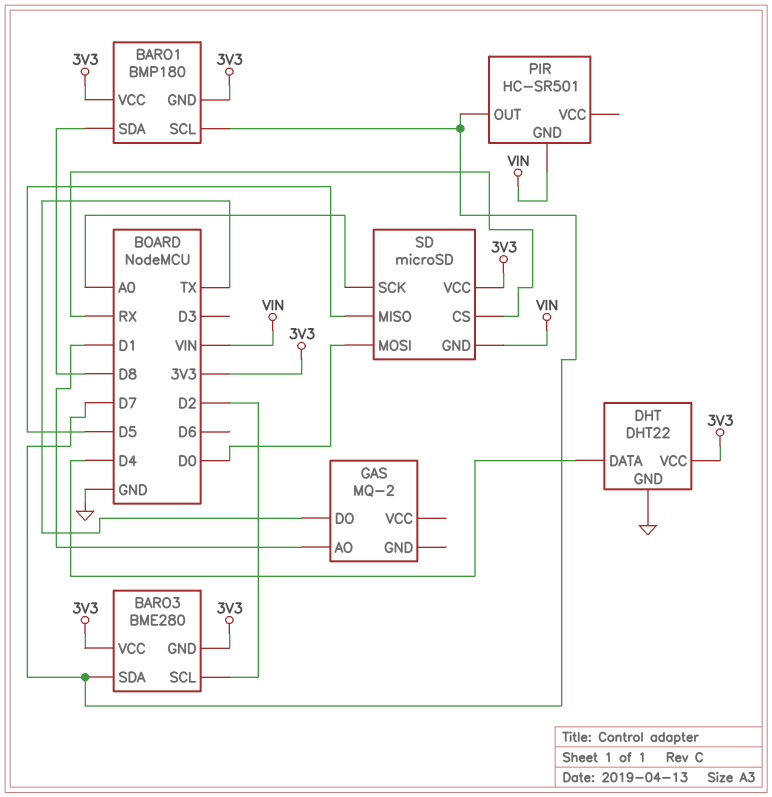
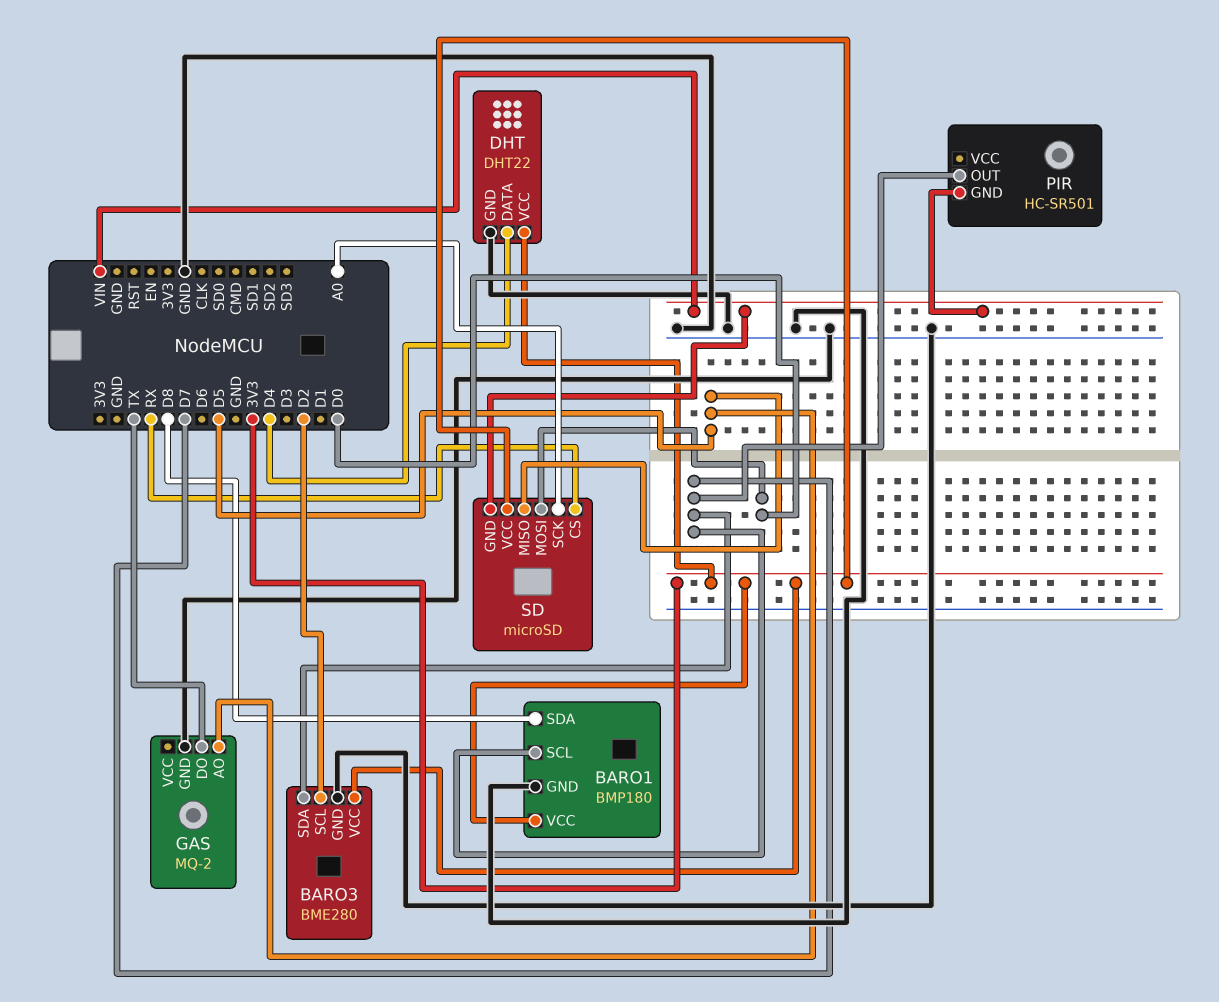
BARO1 pin GND: 3V3 -> GND
BARO3 pin GND: 3V3 -> GND
GAS pin AO: D1 -> D5
GAS pin GND: none -> GND

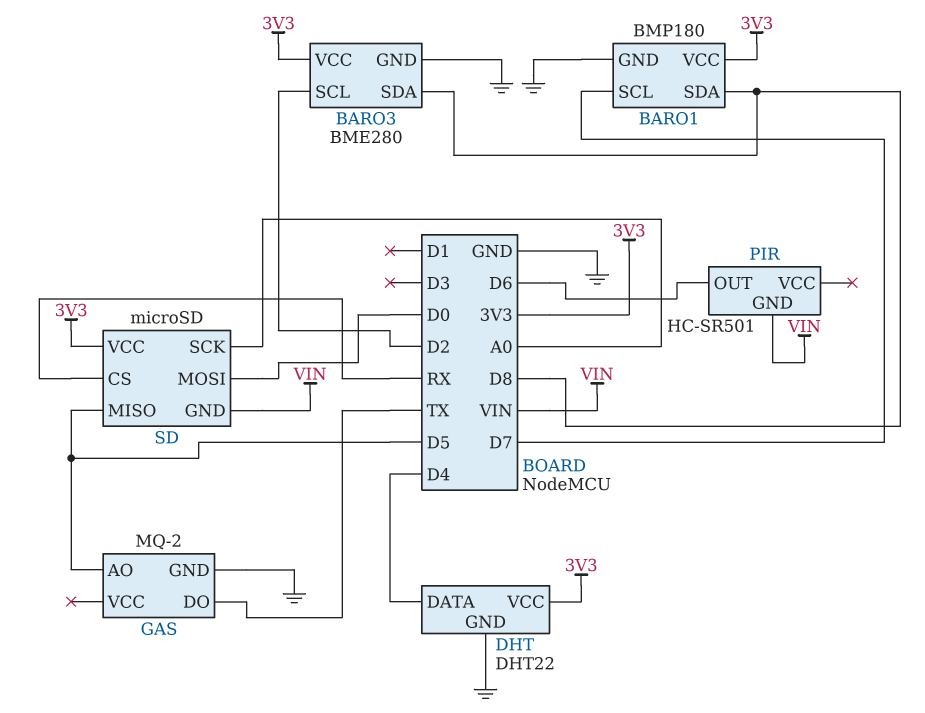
BARO3 pin SDA: D7 -> D8
PIR pin OUT: D7 -> D6

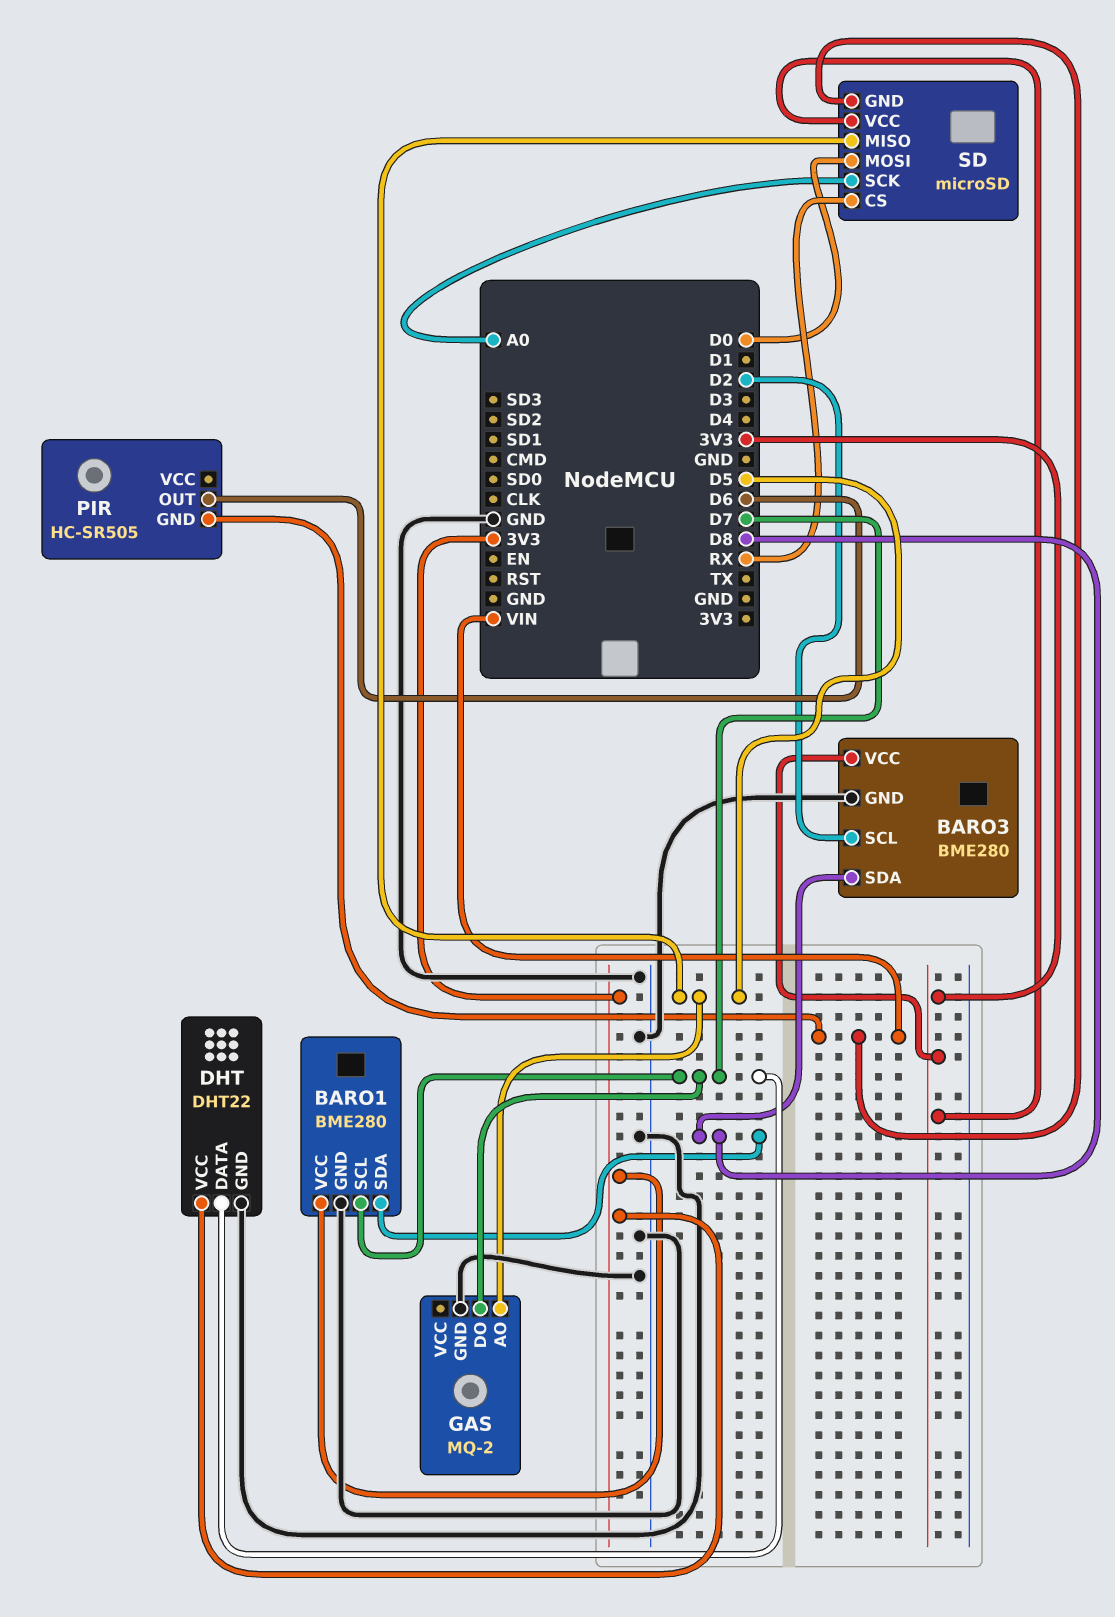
BARO1: BMP180 -> BME280
DHT pin DATA: D4 -> D7
GAS pin DO: TX -> D7
PIR: HC-SR501 -> HC-SR505

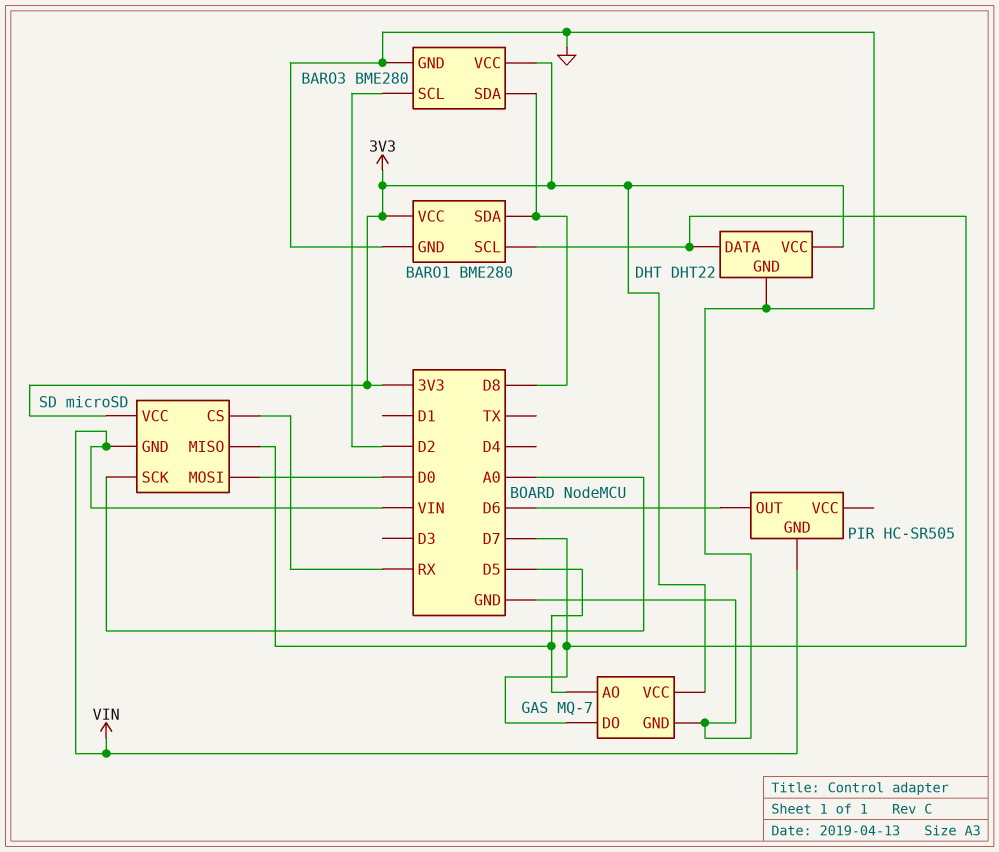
GAS: MQ-2 -> MQ-7
GAS pin VCC: none -> 3V3

